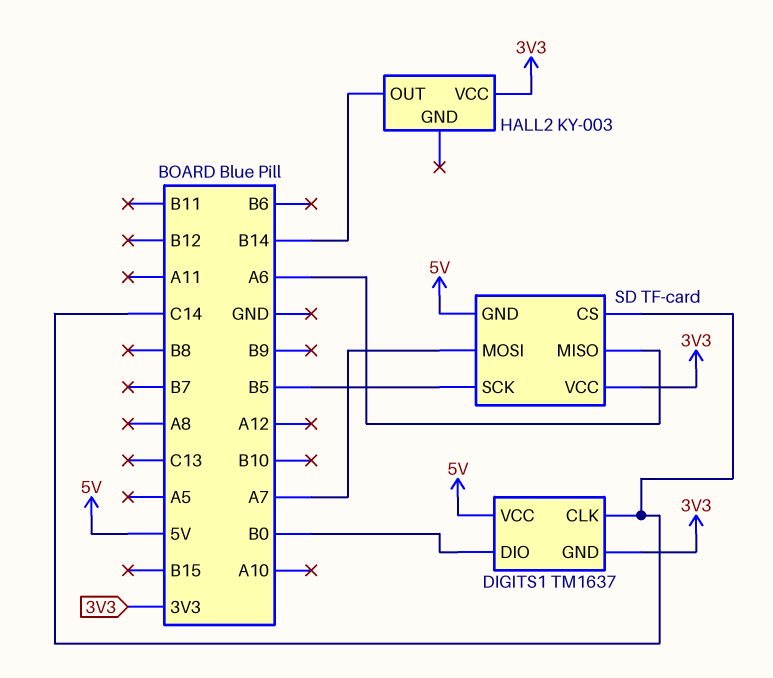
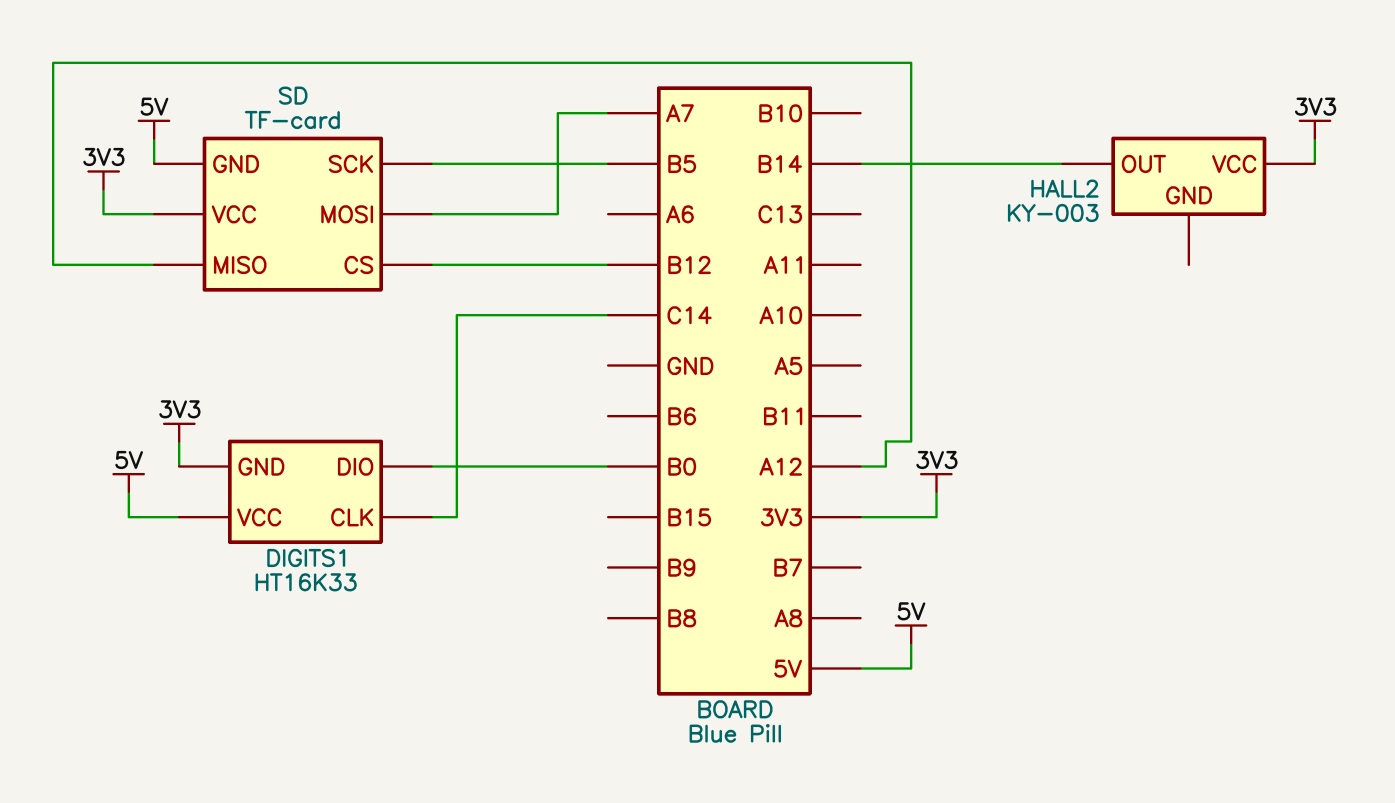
DIGITS1: TM1637 -> HT16K33
SD pin CS: C14 -> B12
SD pin MISO: A6 -> A12

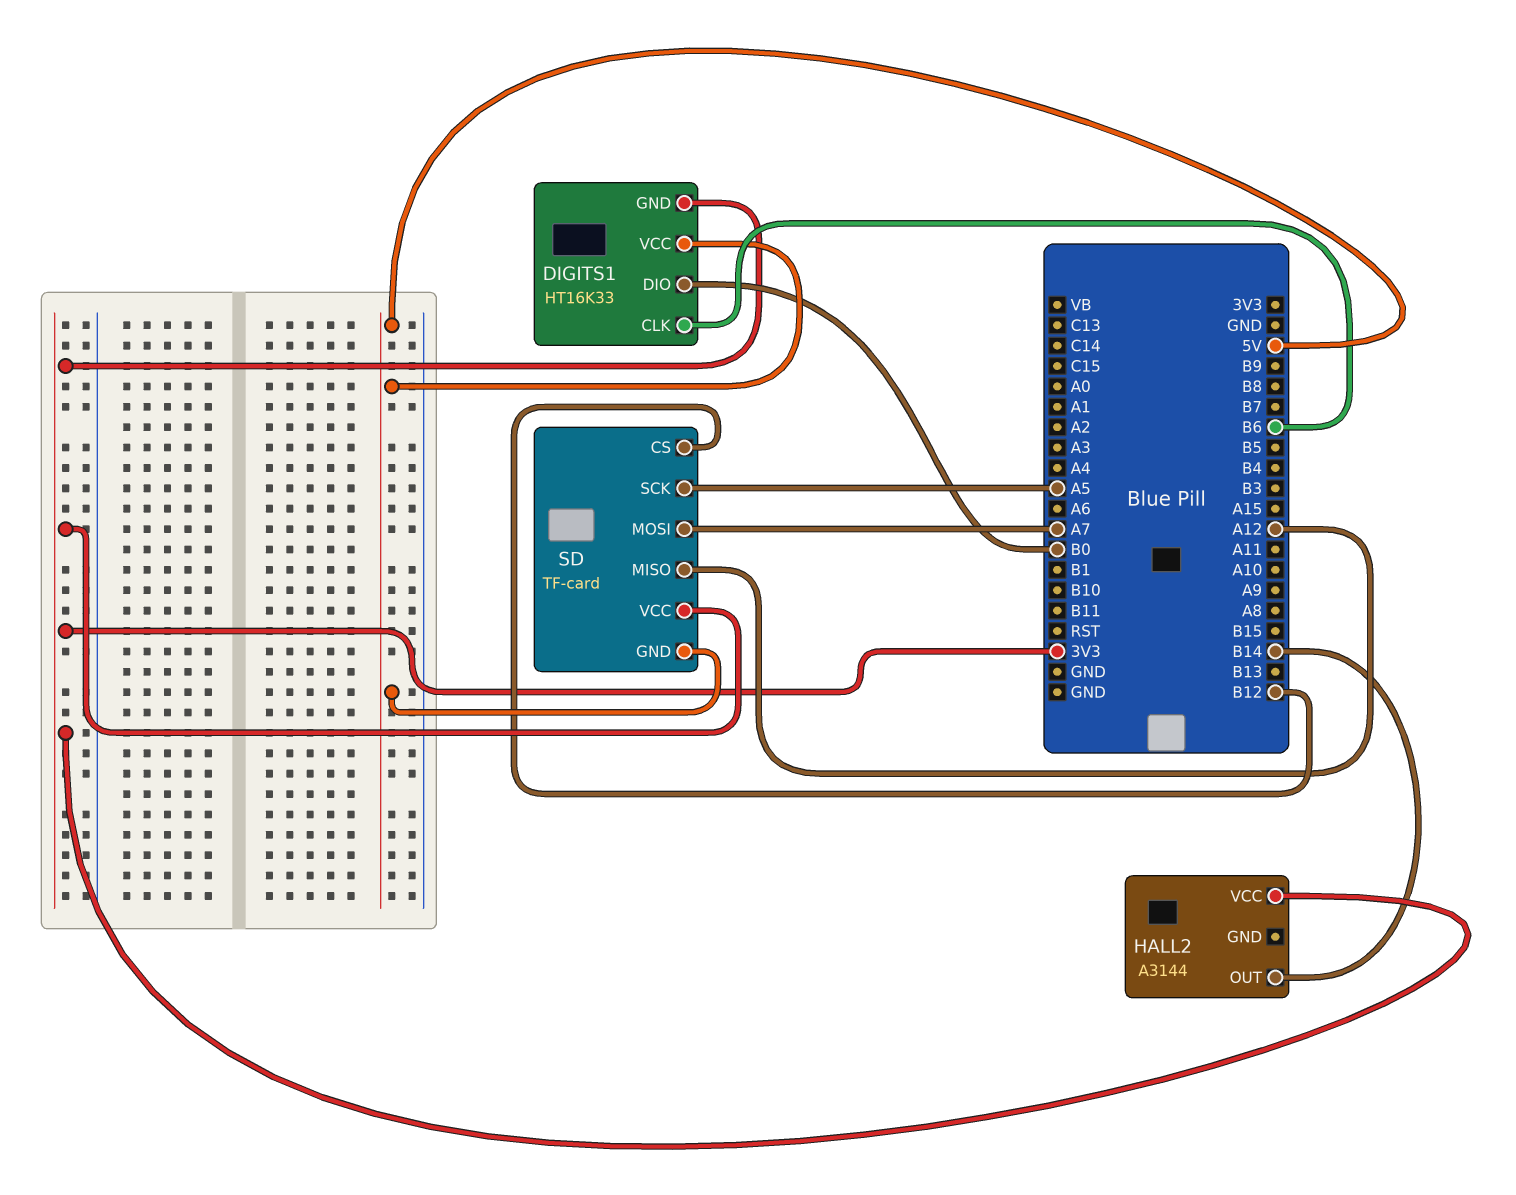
DIGITS1 pin CLK: C14 -> B6
HALL2: KY-003 -> A3144
SD pin SCK: B5 -> A5

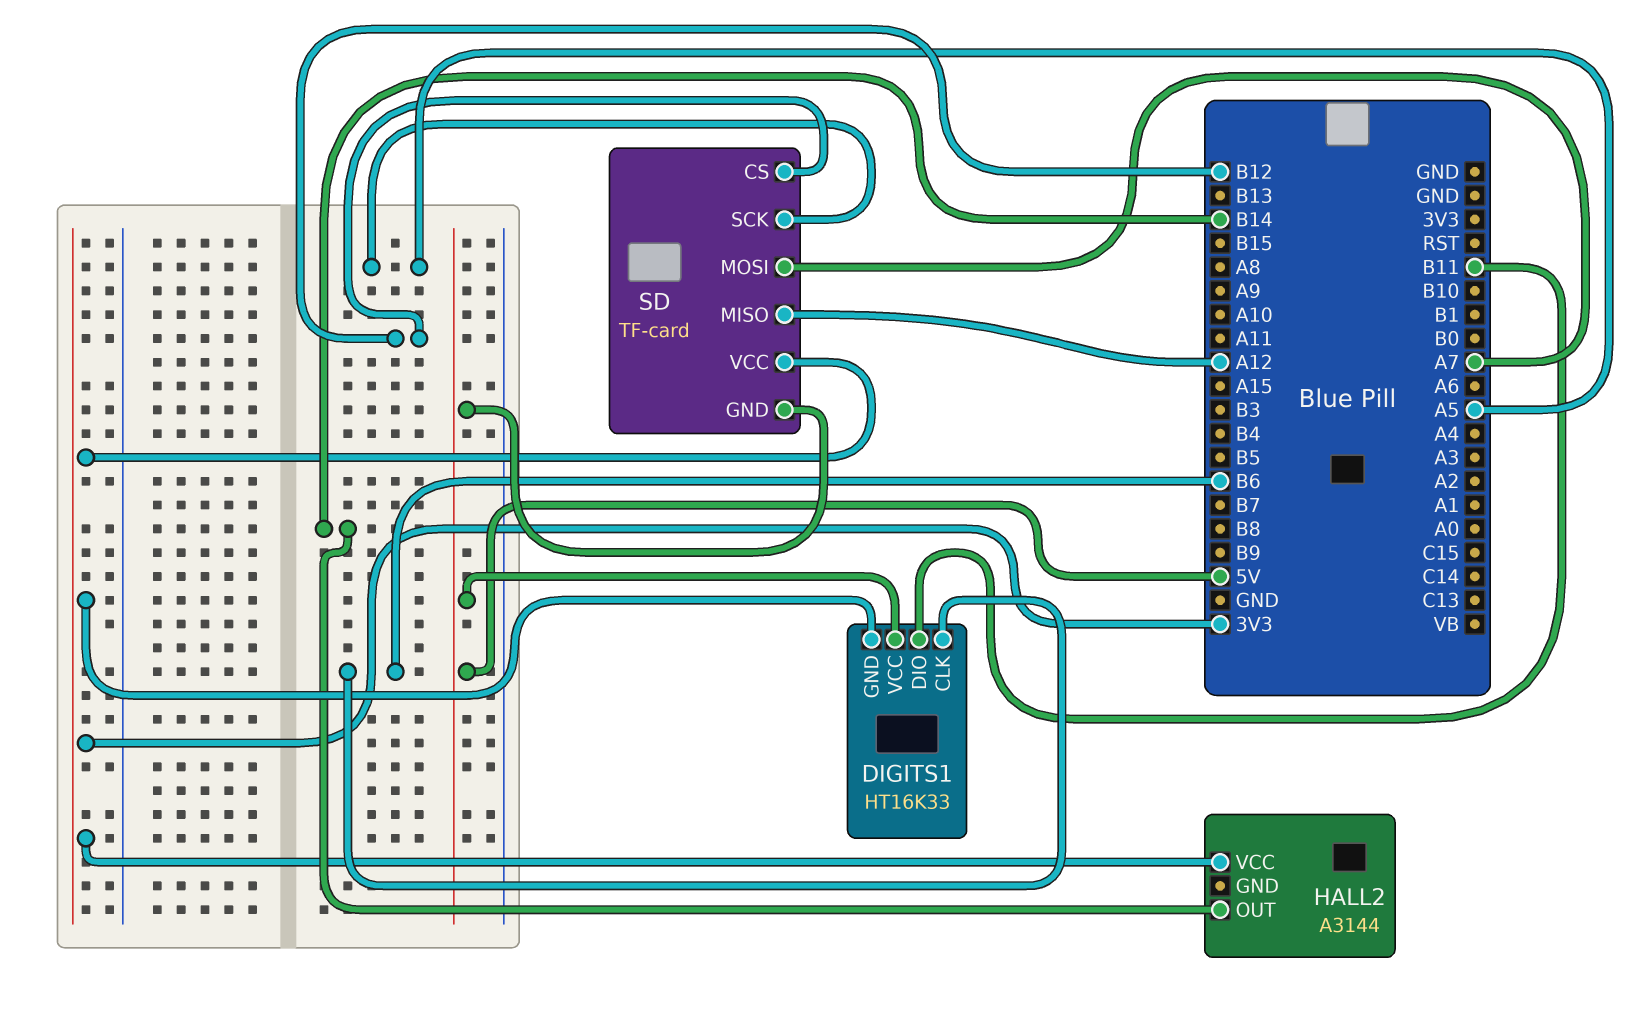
DIGITS1 pin DIO: B0 -> B11

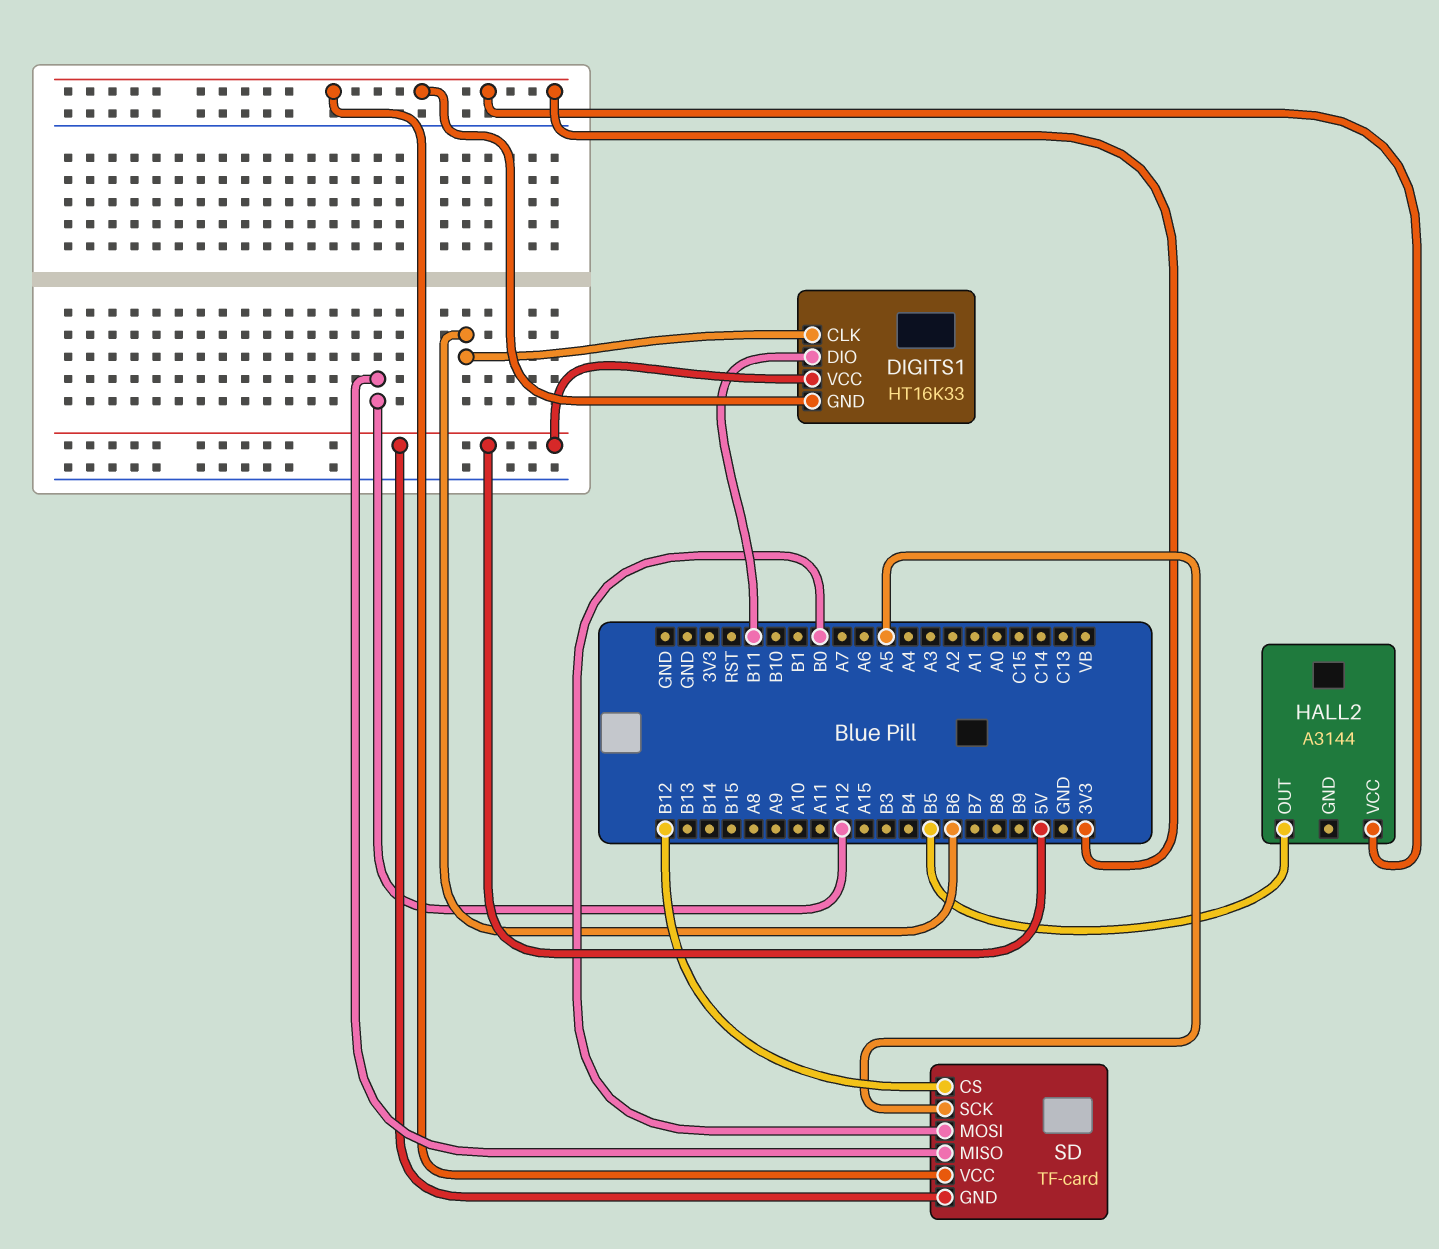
HALL2 pin OUT: B14 -> B5
SD pin MOSI: A7 -> B0

